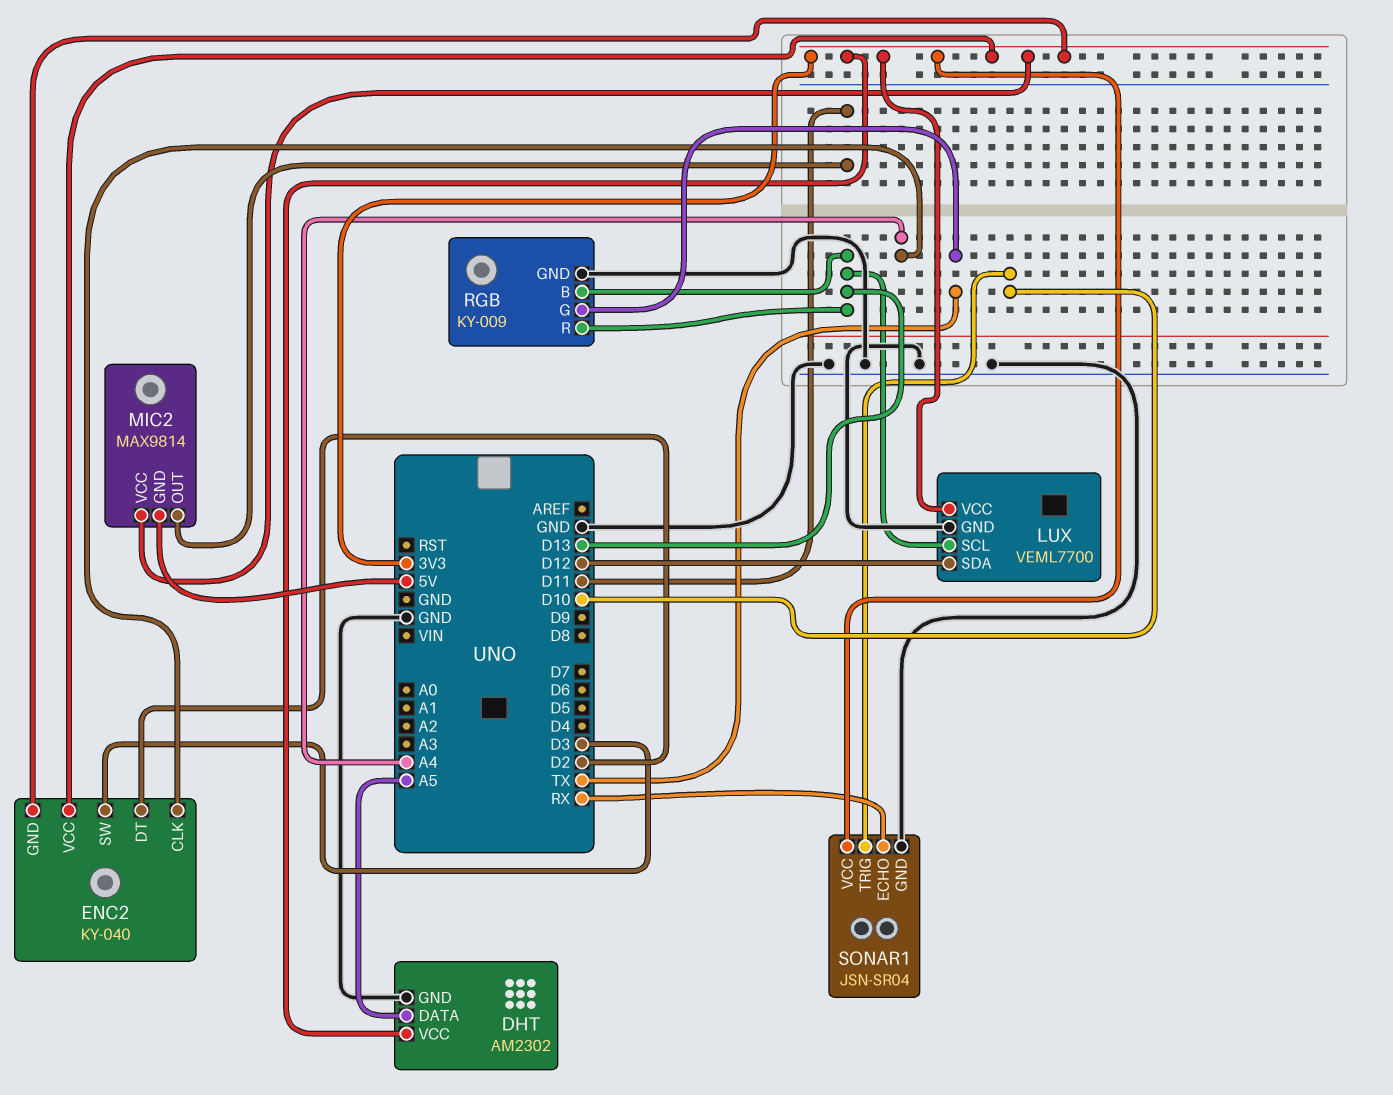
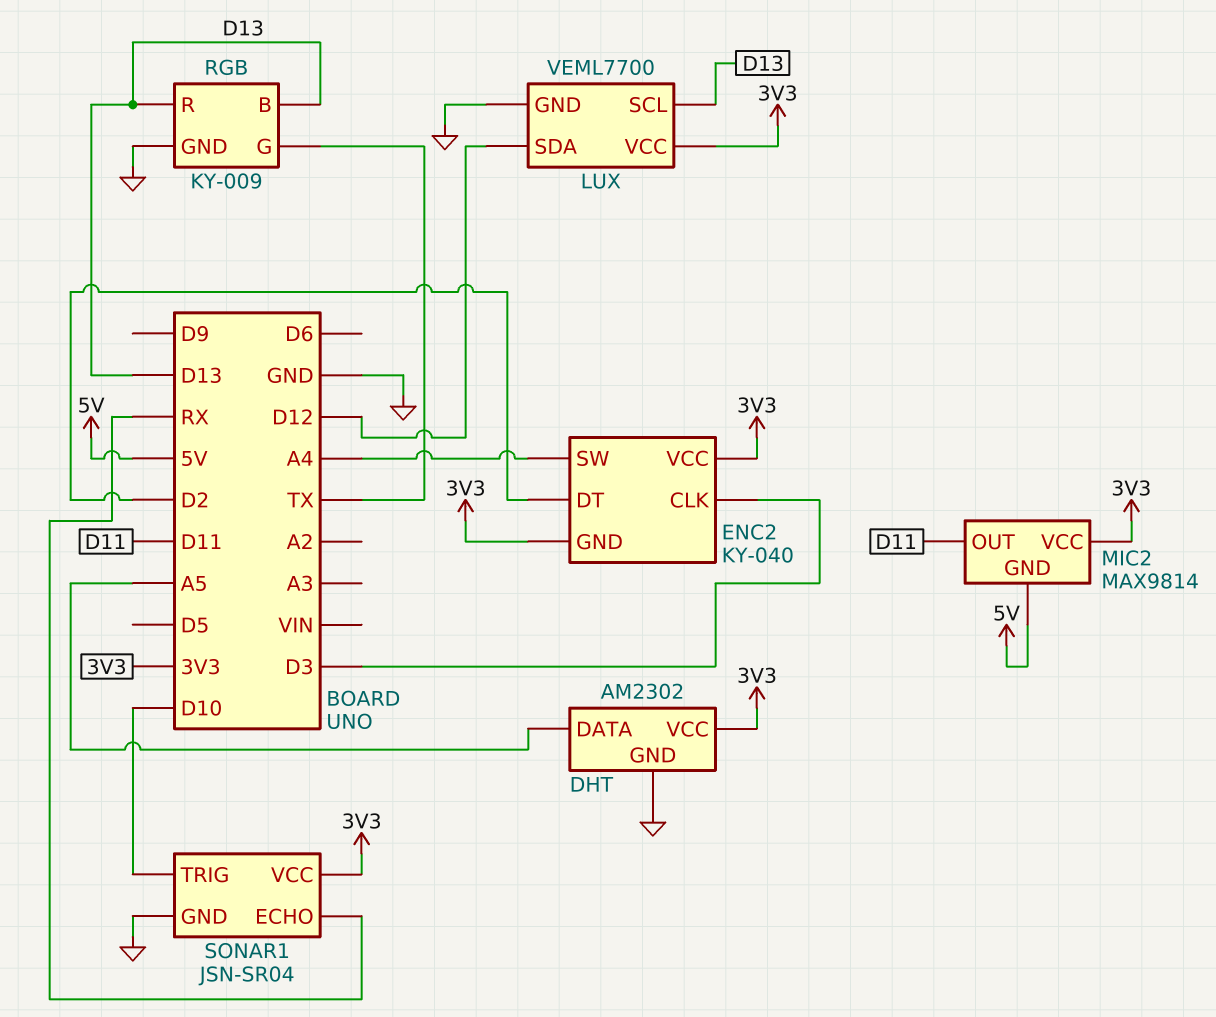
ENC2 pin CLK: A4 -> D3
ENC2 pin SW: D3 -> A4

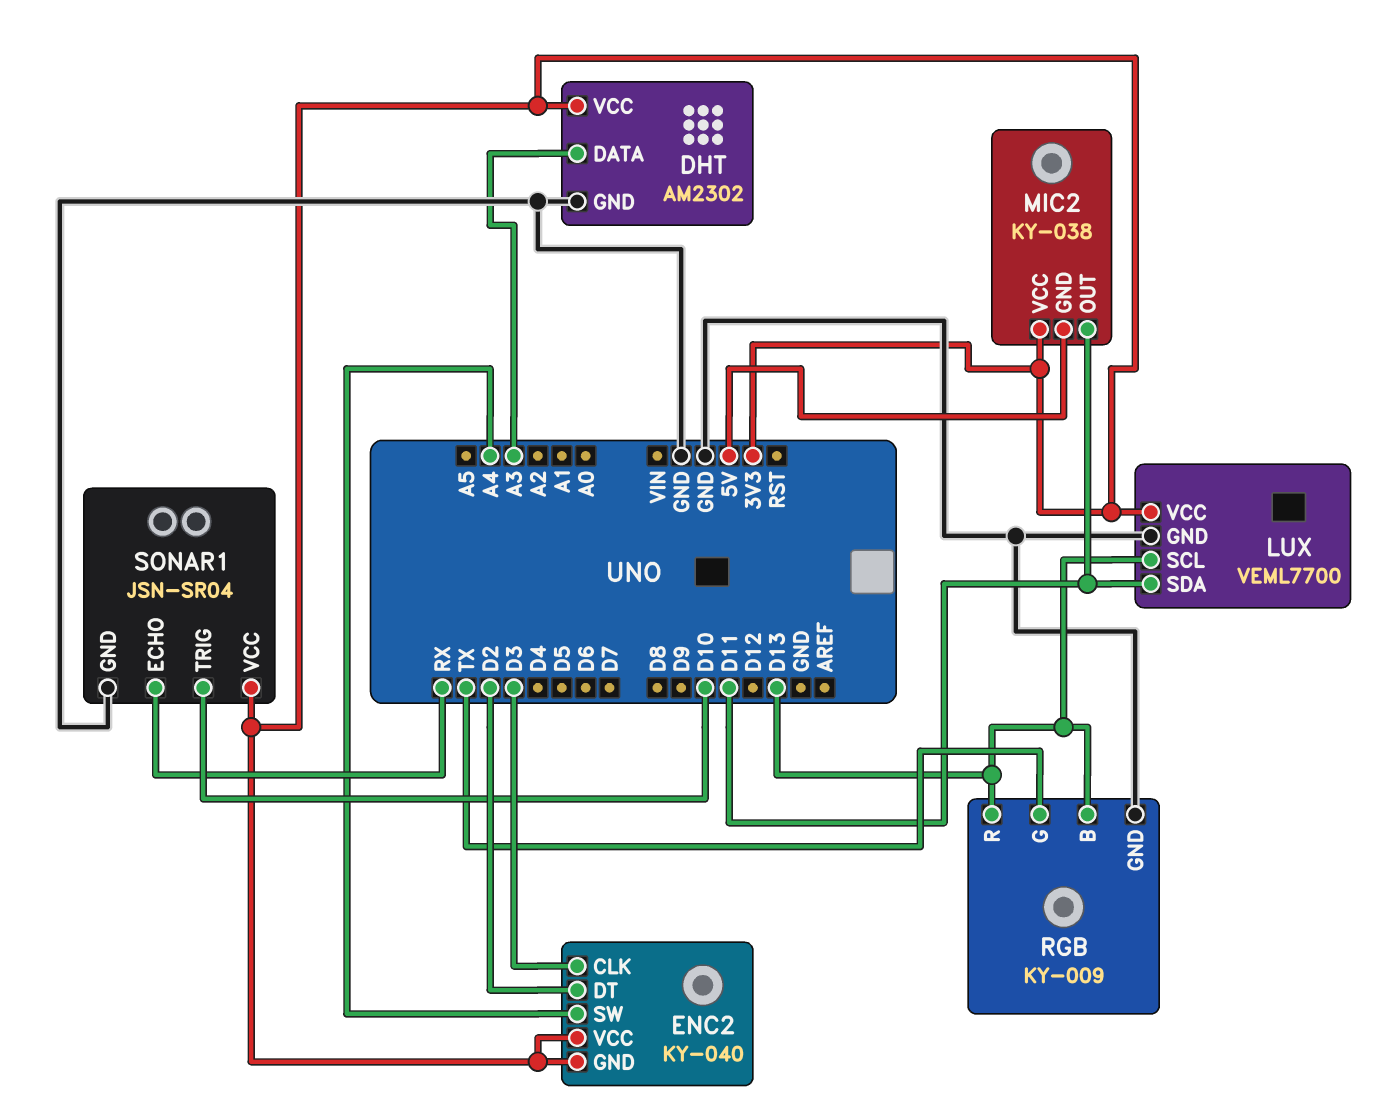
DHT pin DATA: A5 -> A3
LUX pin SDA: D12 -> D11
MIC2: MAX9814 -> KY-038

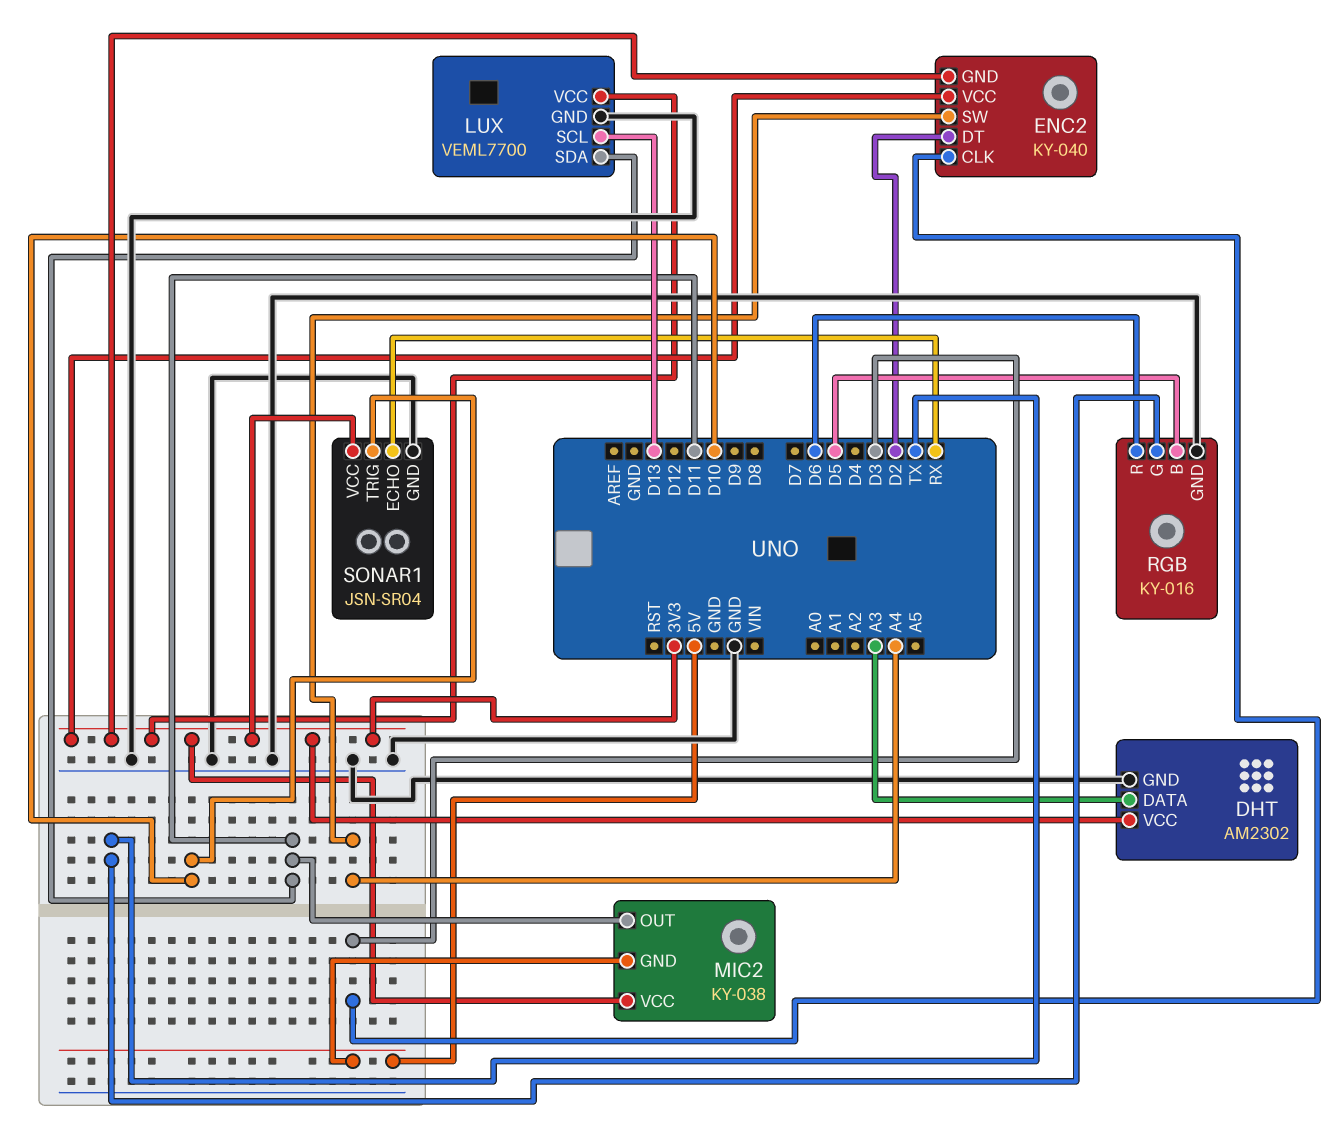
RGB: KY-009 -> KY-016
RGB pin B: D13 -> D5
RGB pin R: D13 -> D6

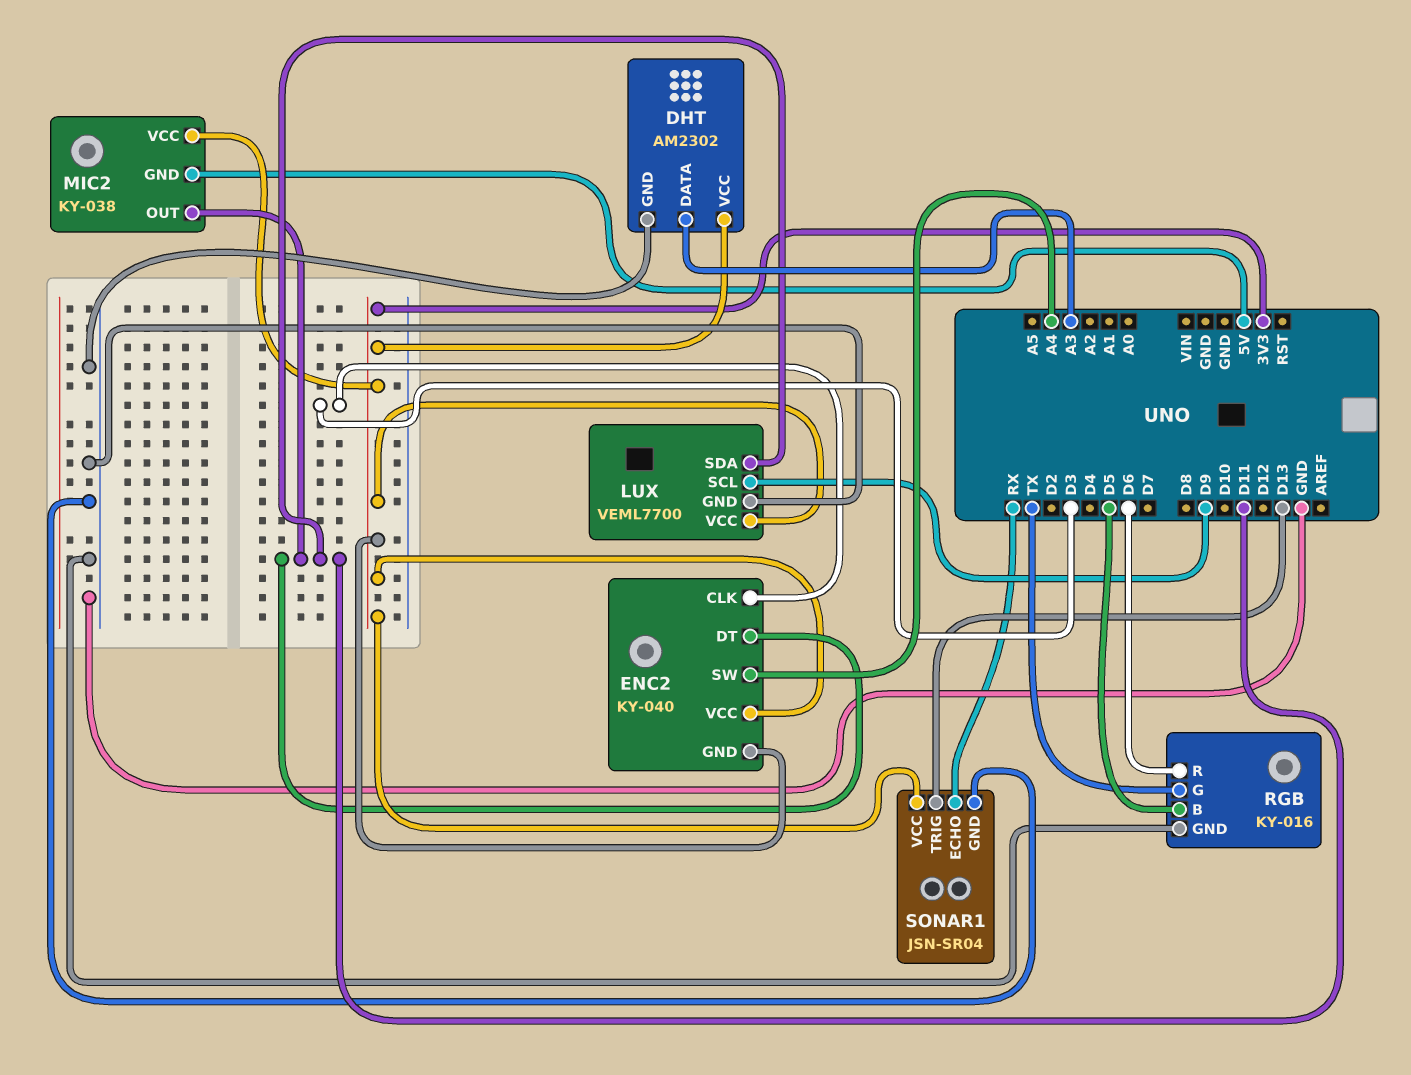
ENC2 pin DT: D2 -> D11
LUX pin SCL: D13 -> D9
SONAR1 pin TRIG: D10 -> D13

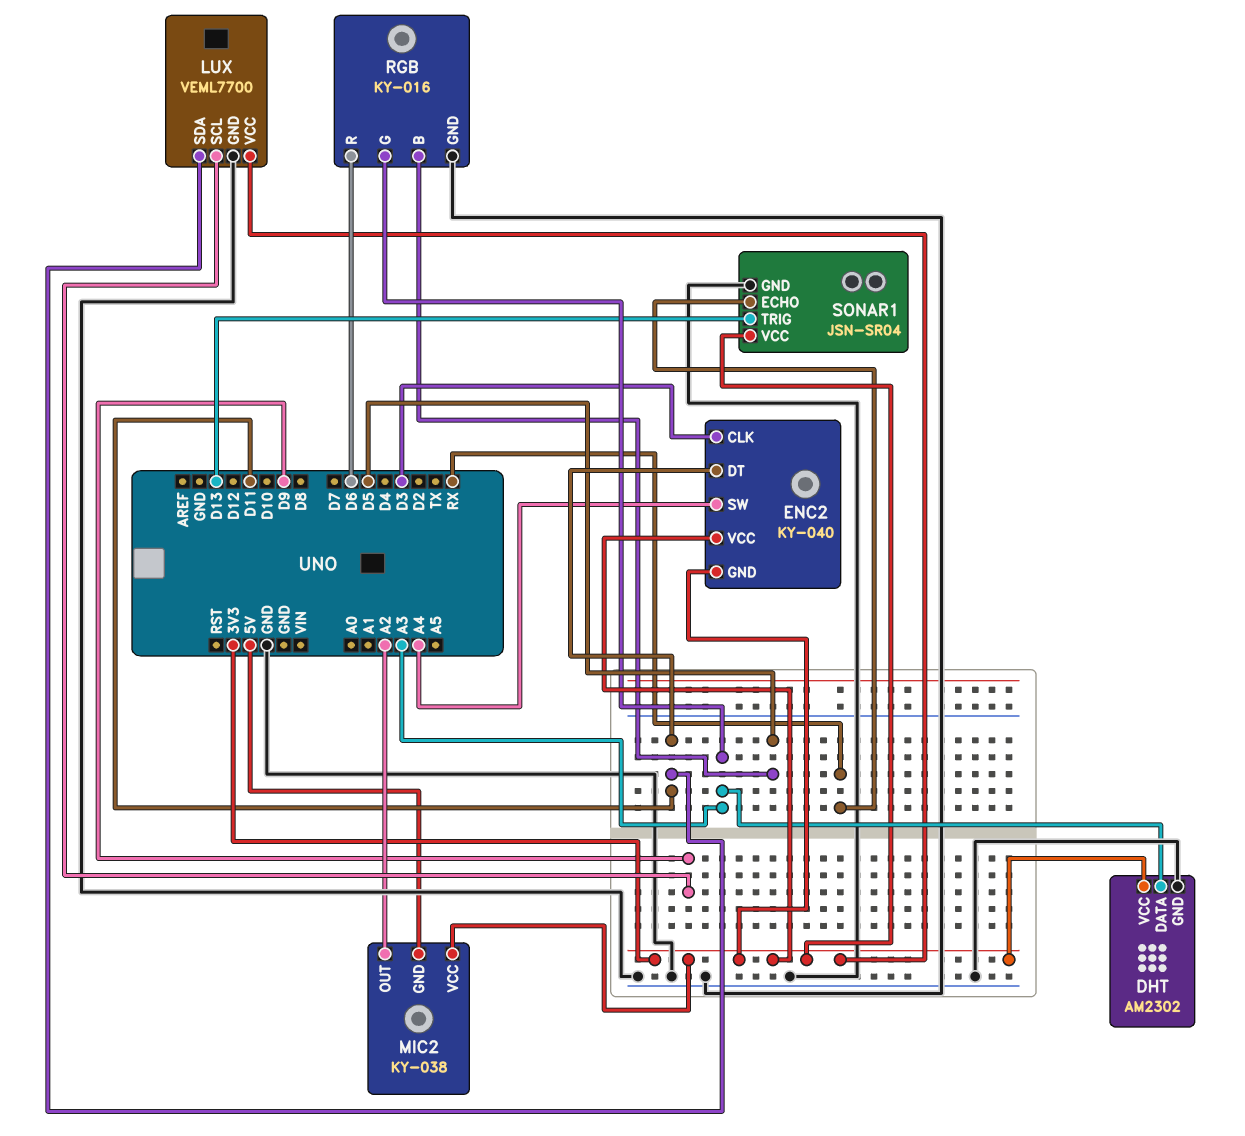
MIC2 pin OUT: D11 -> A2
RGB pin G: TX -> A3

